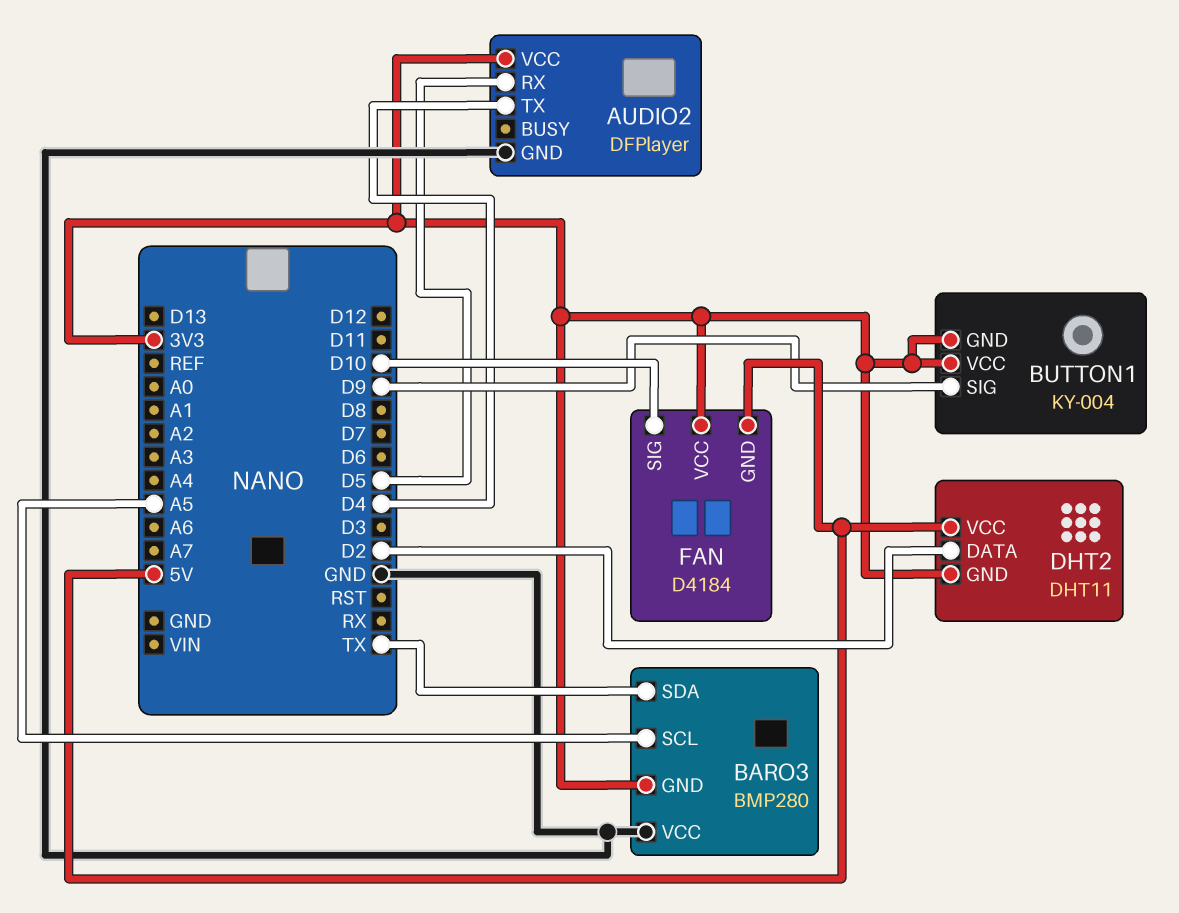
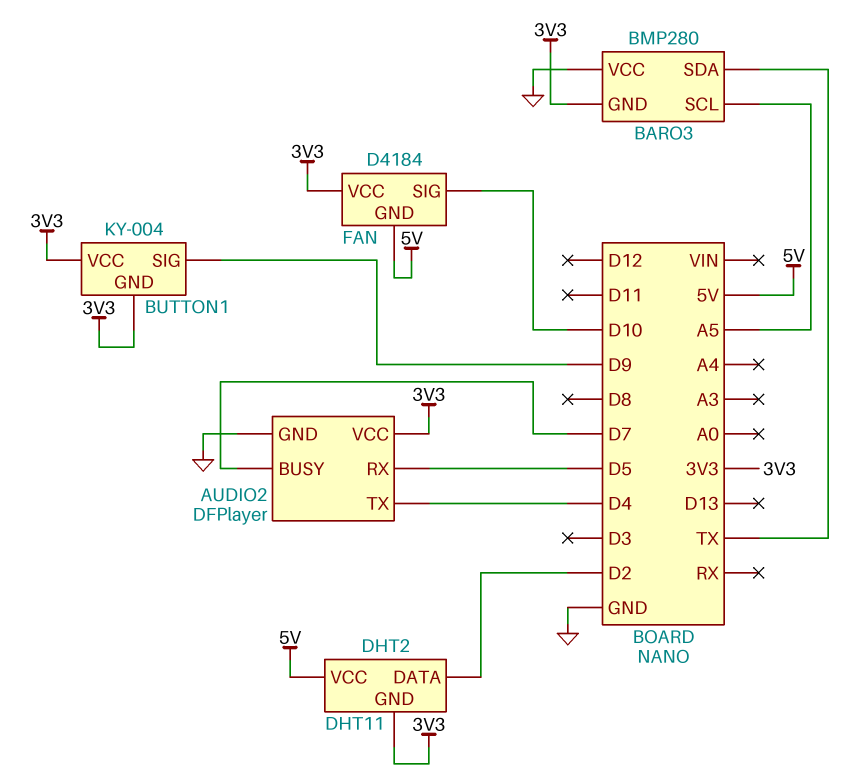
AUDIO2 pin BUSY: none -> D7

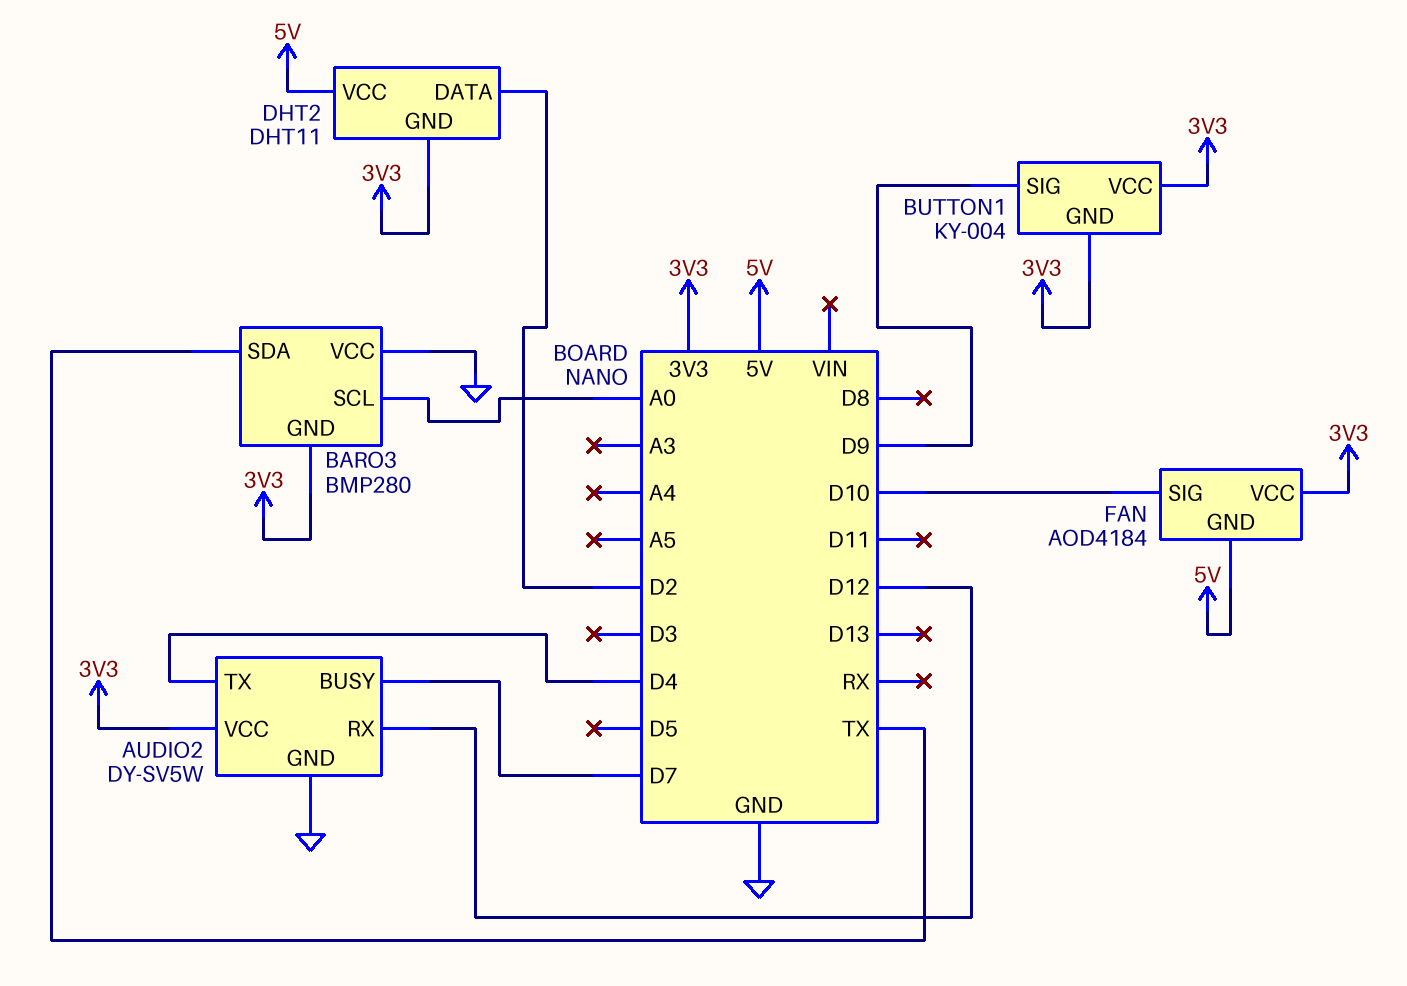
AUDIO2: DFPlayer -> DY-SV5W
AUDIO2 pin RX: D5 -> D12
BARO3 pin SCL: A5 -> A0
FAN: D4184 -> AOD4184

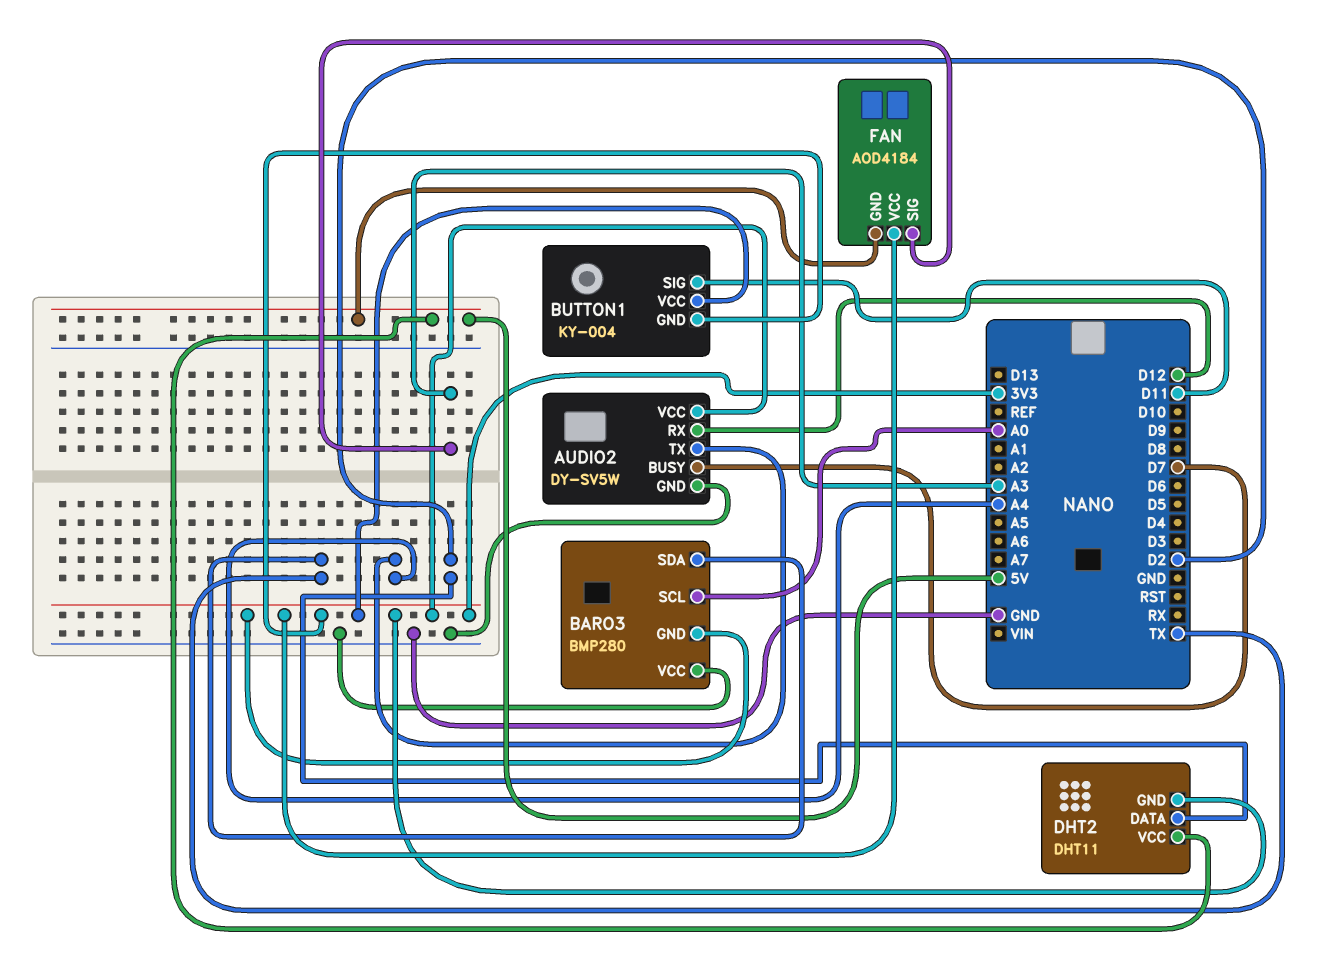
AUDIO2 pin TX: D4 -> A4
BUTTON1 pin SIG: D9 -> D11
FAN pin SIG: D10 -> A3

